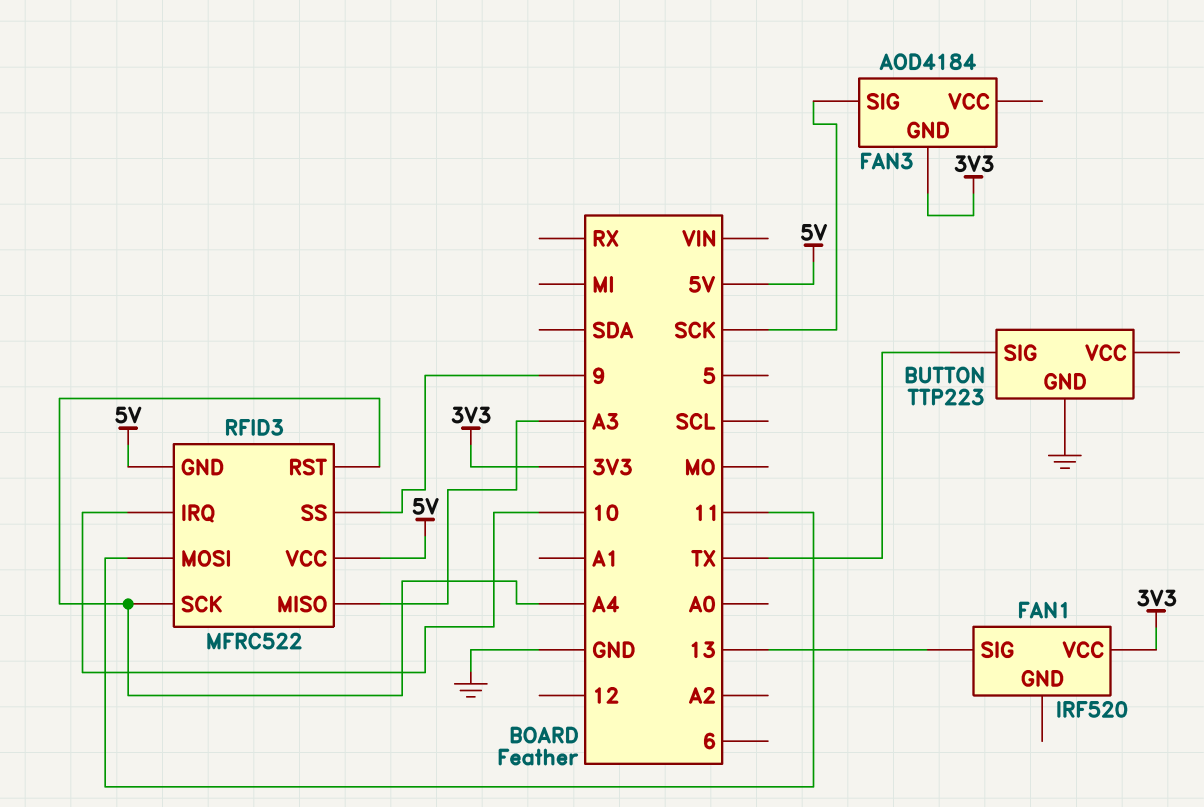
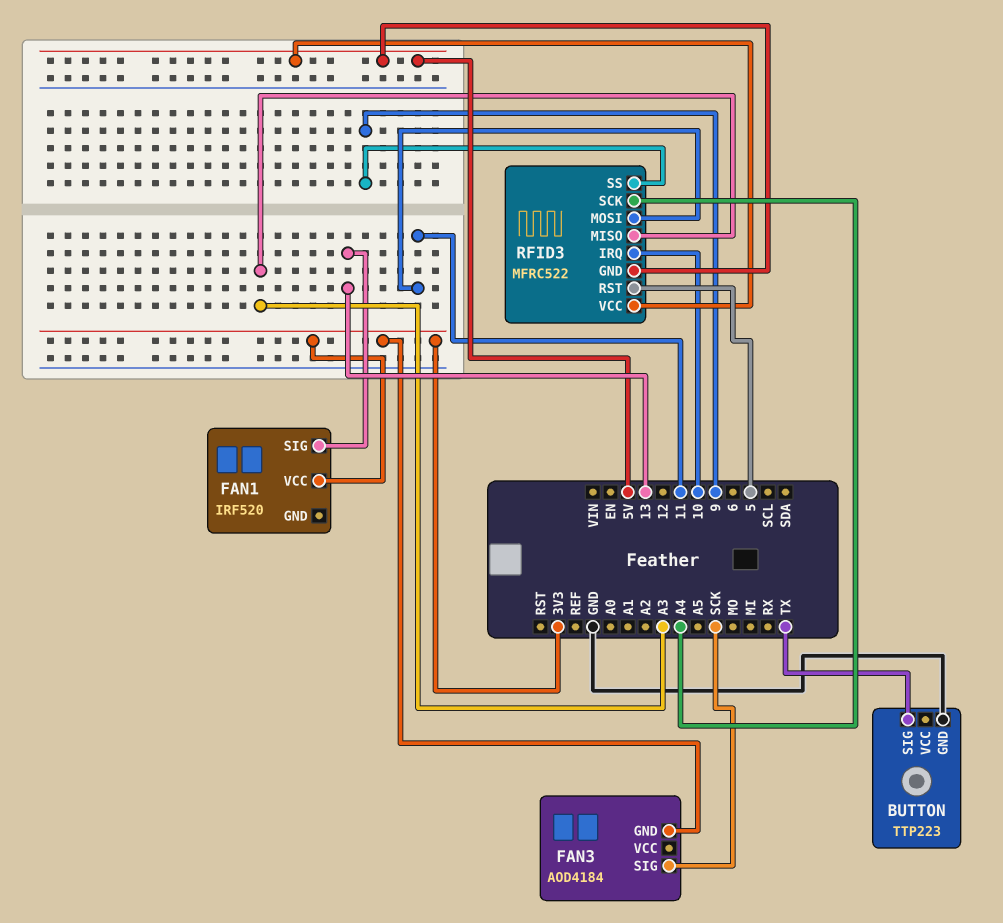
RFID3 pin RST: A4 -> 5

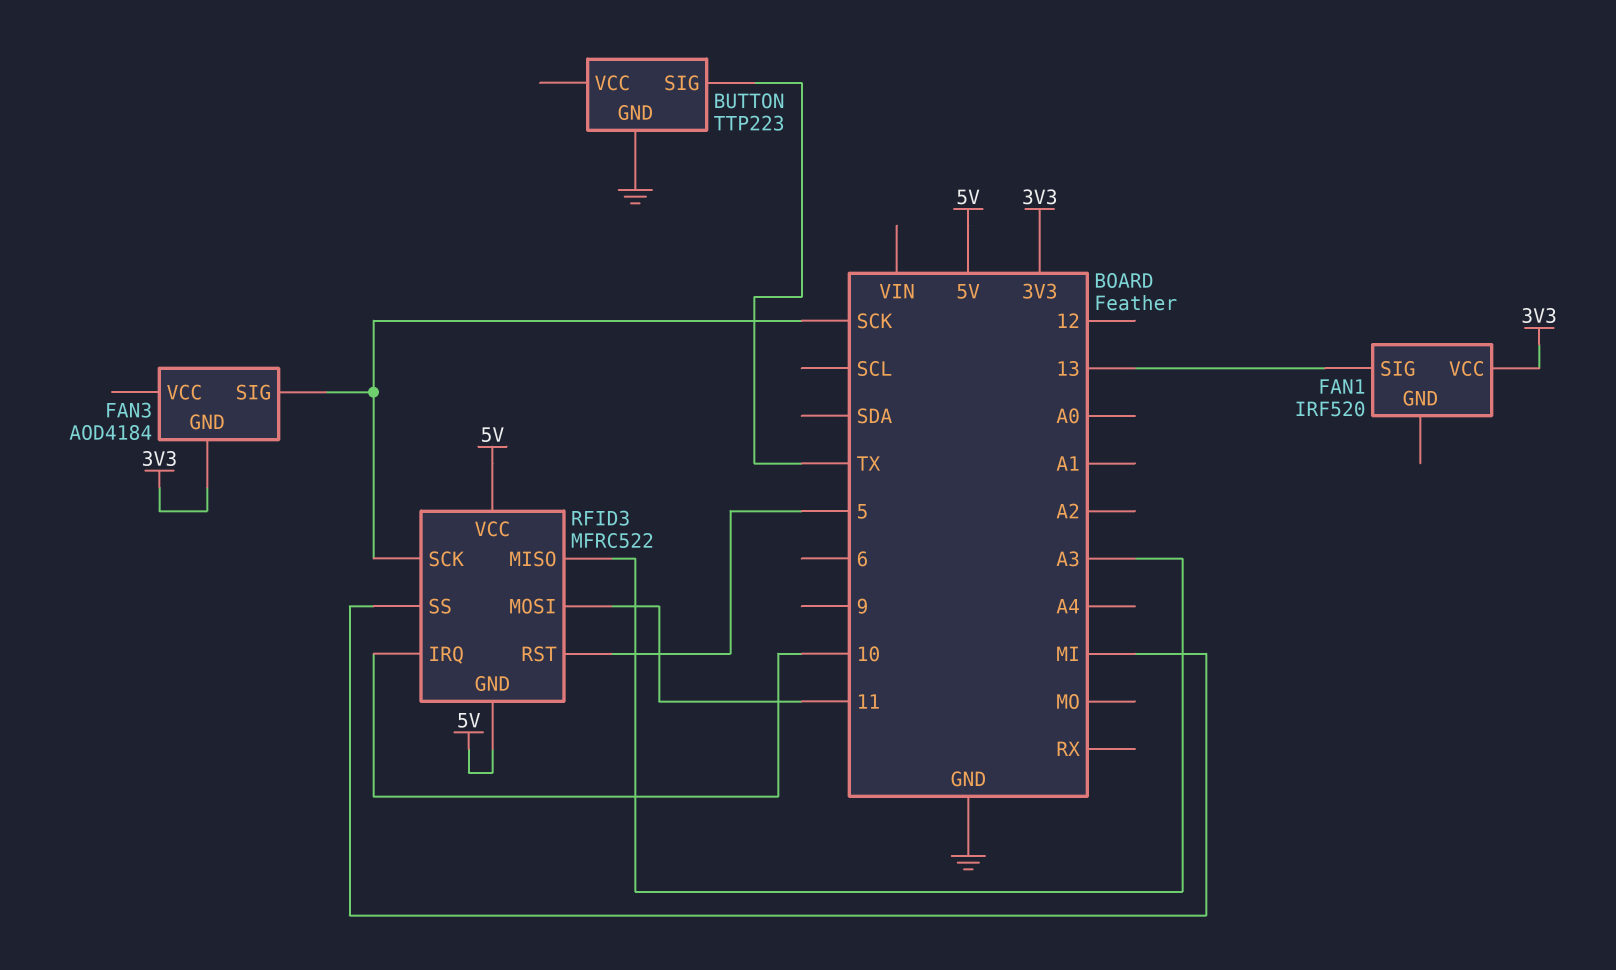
RFID3 pin SCK: A4 -> SCK
RFID3 pin SS: 9 -> MI

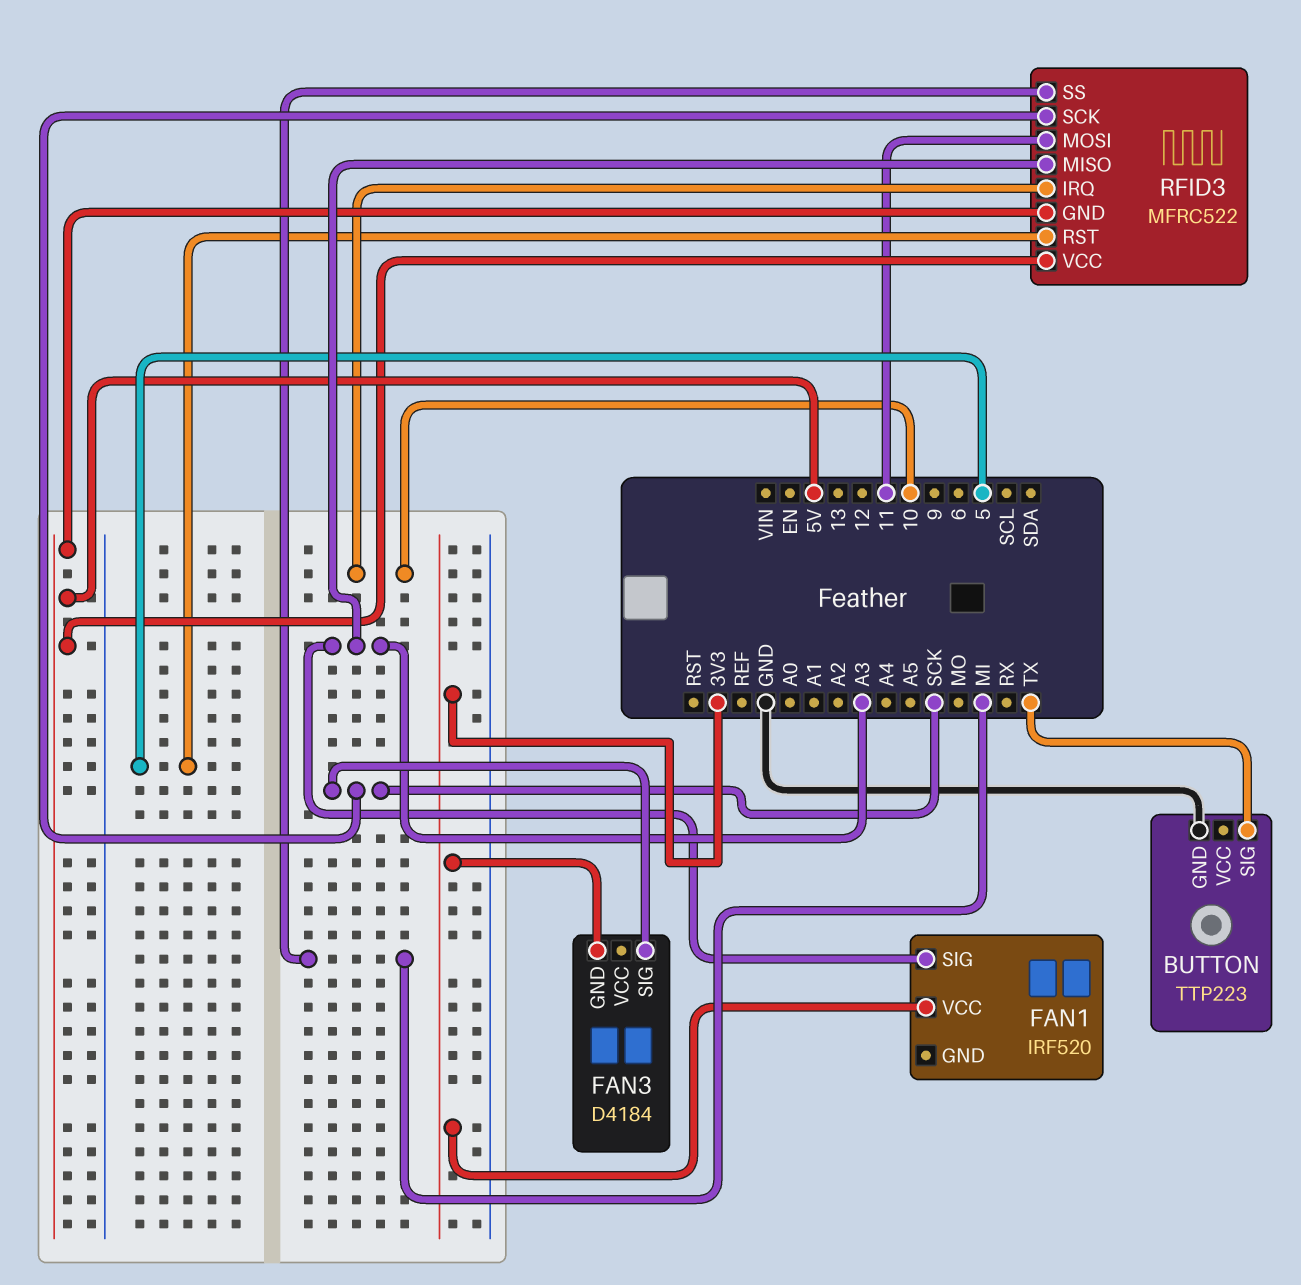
FAN1 pin SIG: 13 -> A3
FAN3: AOD4184 -> D4184

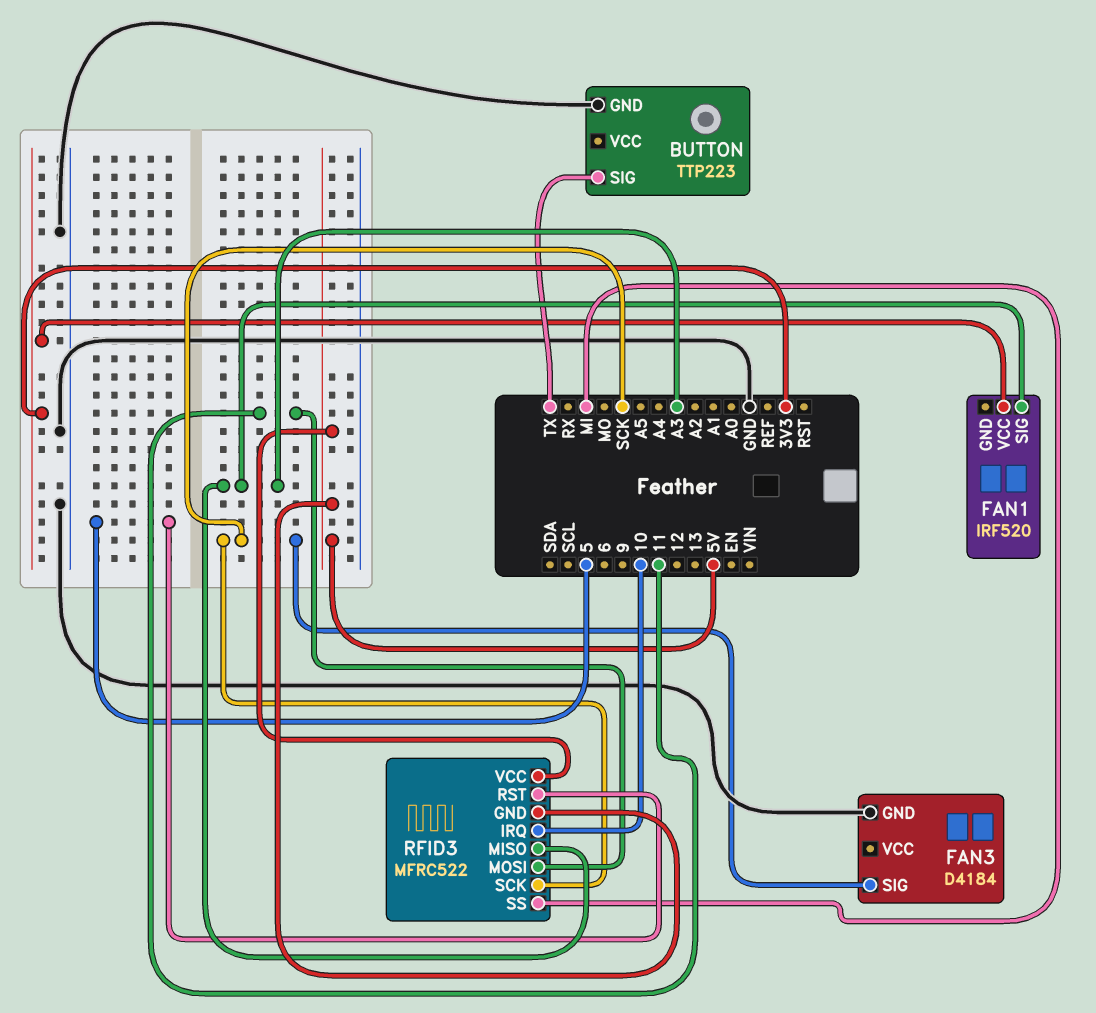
FAN3 pin GND: 3V3 -> GND

